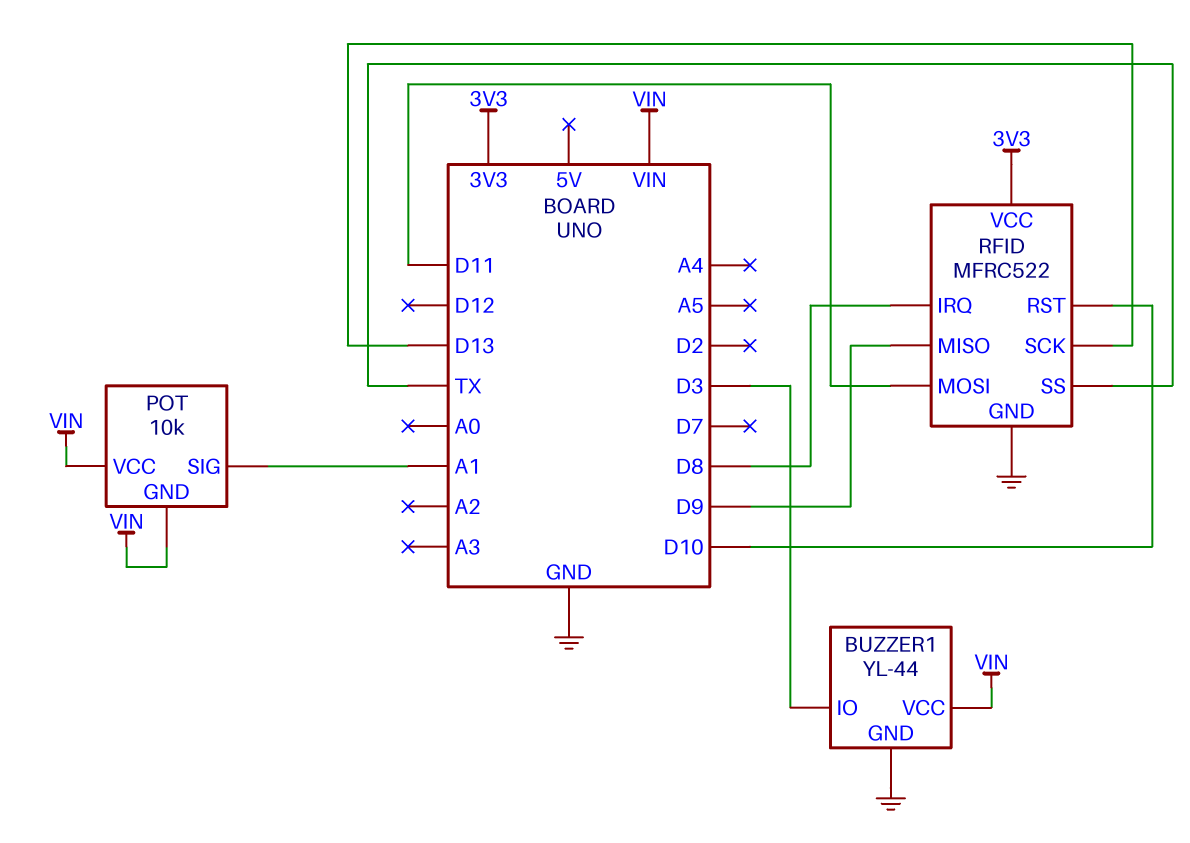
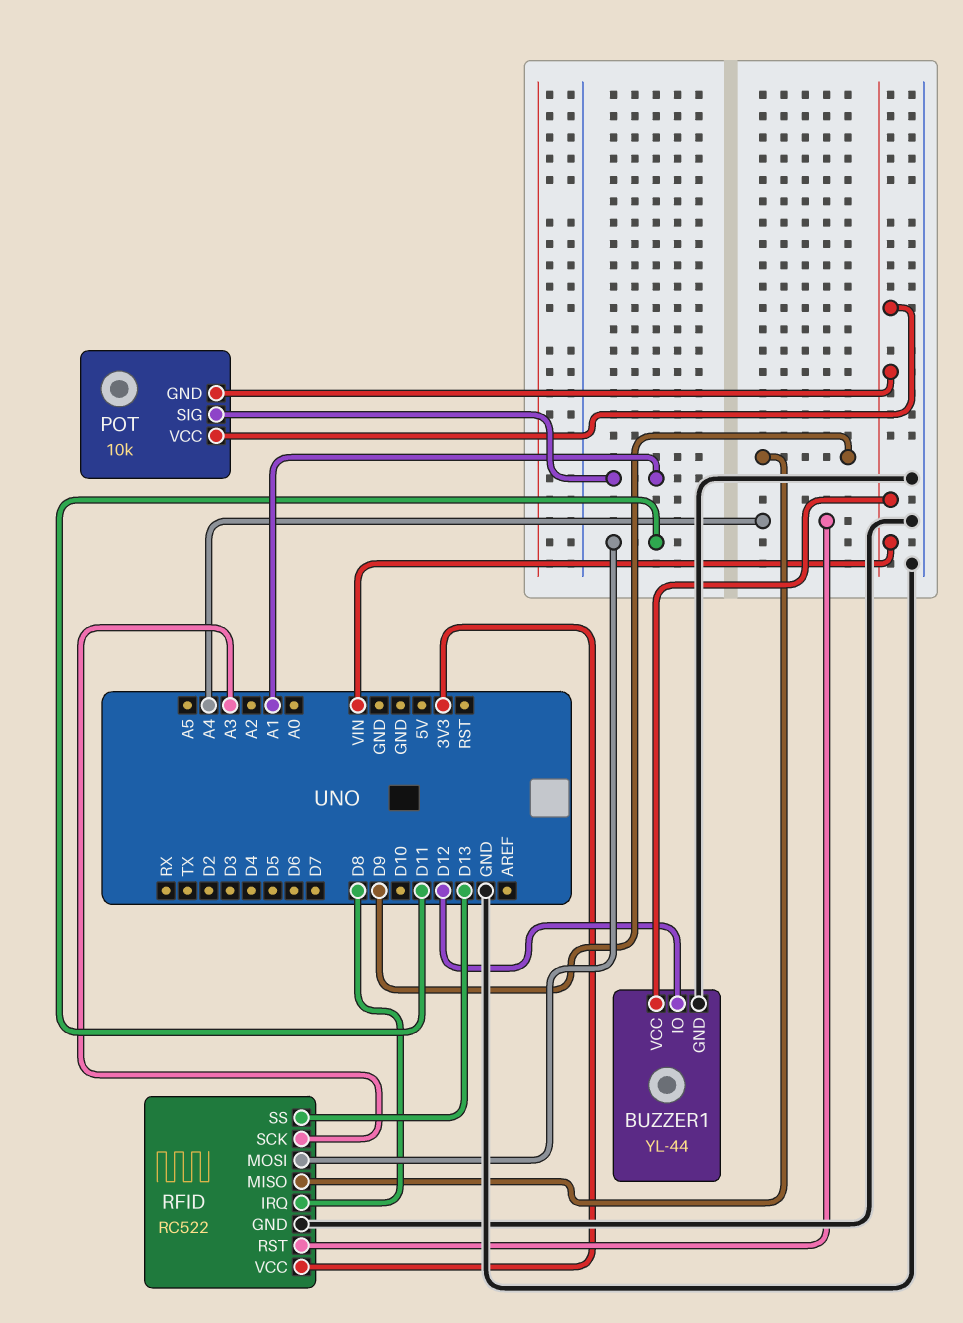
BUZZER1 pin IO: D3 -> D12
RFID: MFRC522 -> RC522
RFID pin RST: D10 -> A4
RFID pin SCK: D13 -> A3
RFID pin SS: TX -> D13

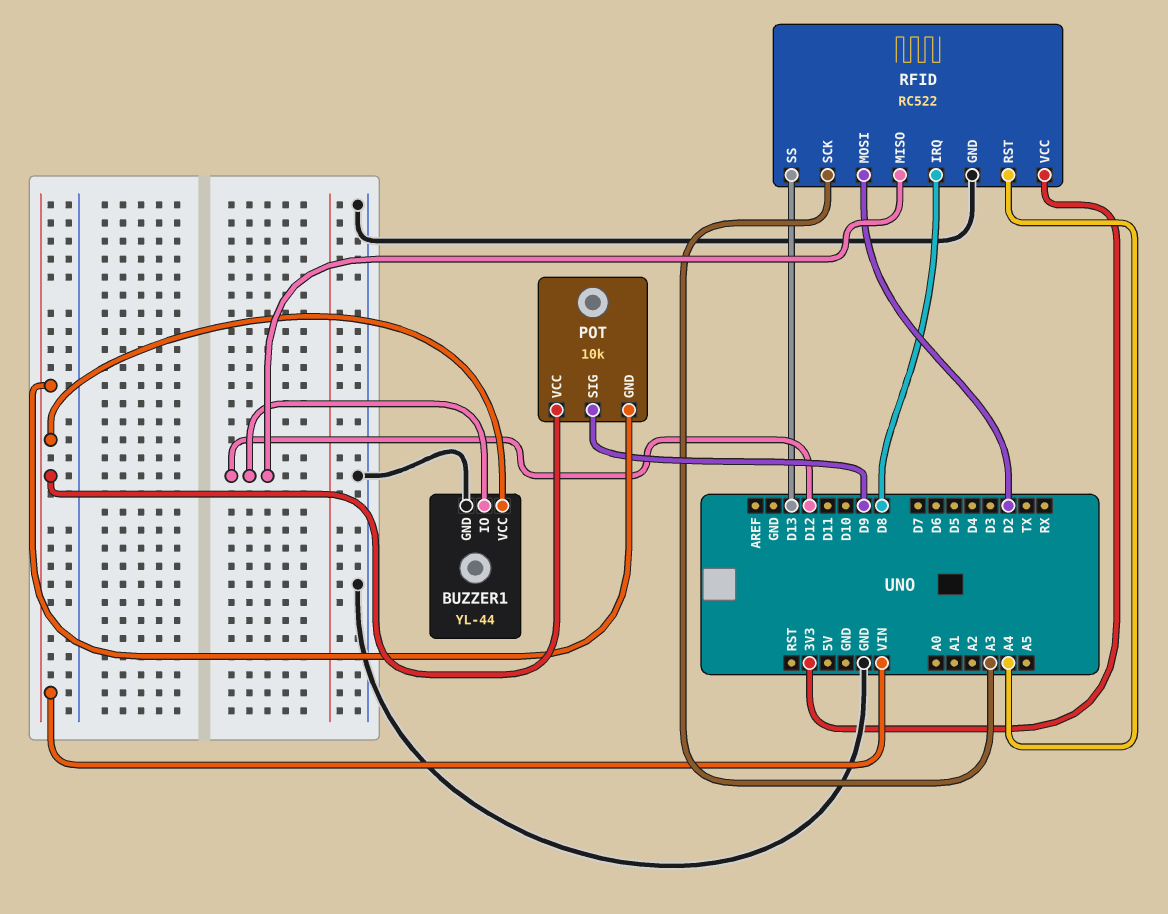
POT pin SIG: A1 -> D9
RFID pin MISO: D9 -> D12
RFID pin MOSI: D11 -> D2

